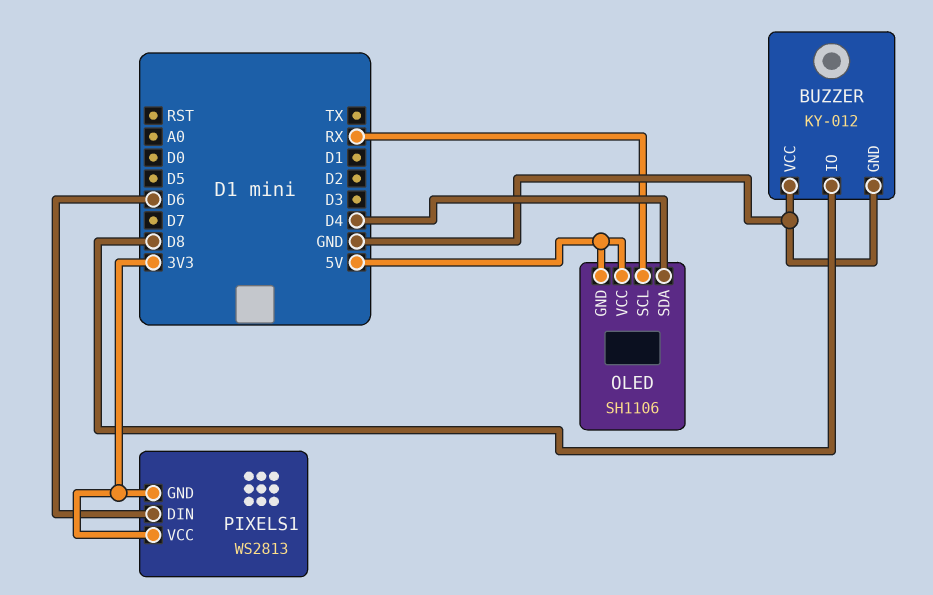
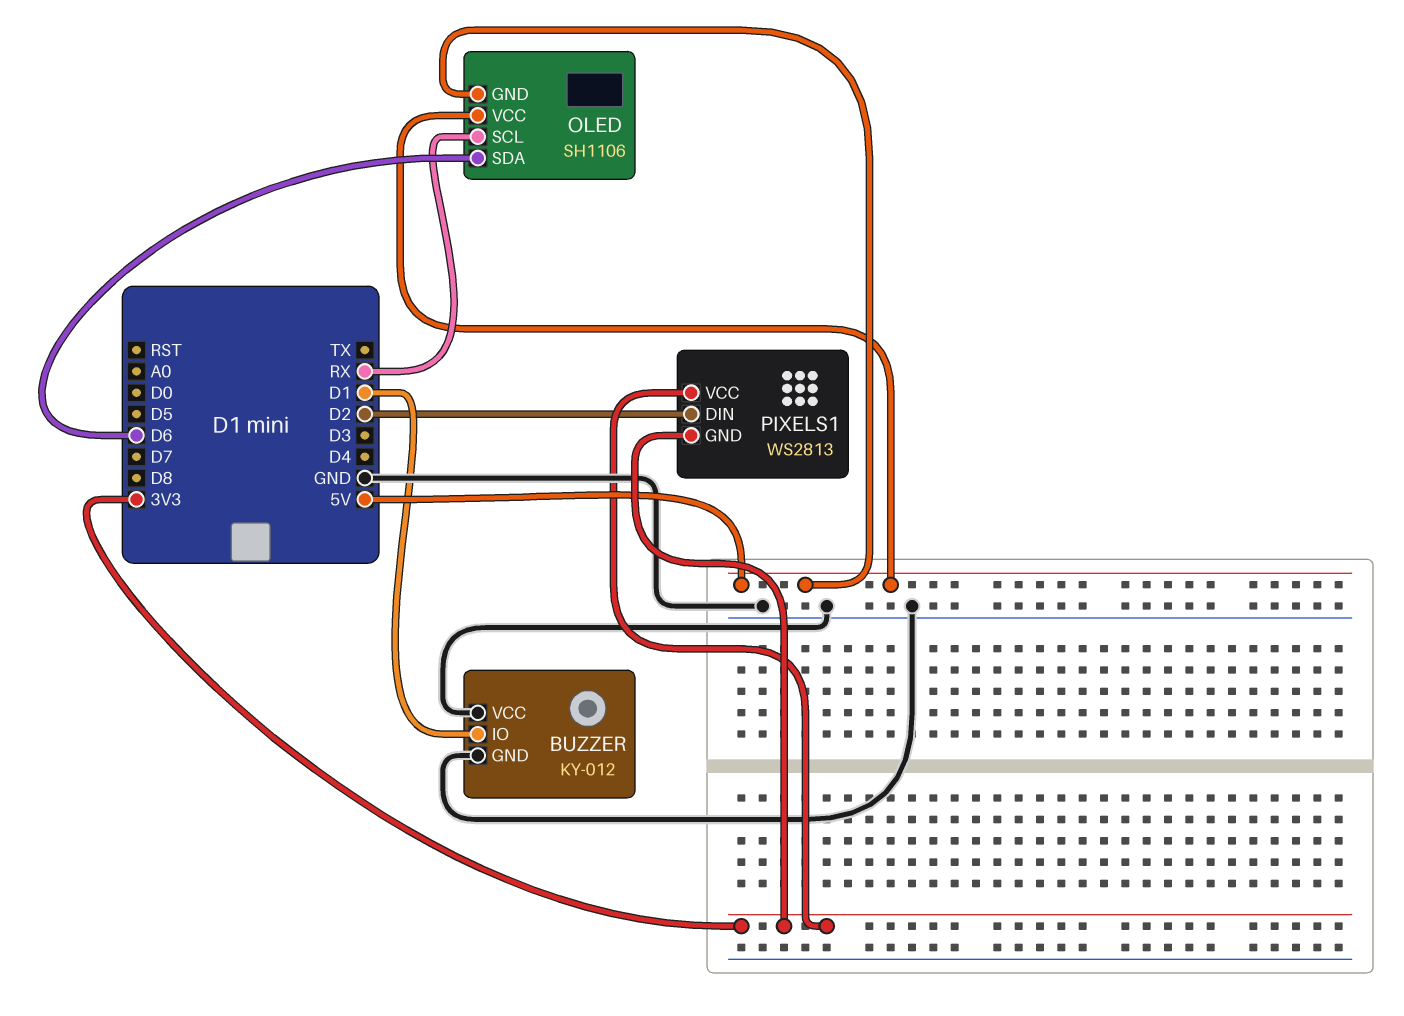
BUZZER pin IO: D8 -> D1
OLED pin SDA: D4 -> D6
PIXELS1 pin DIN: D6 -> D2

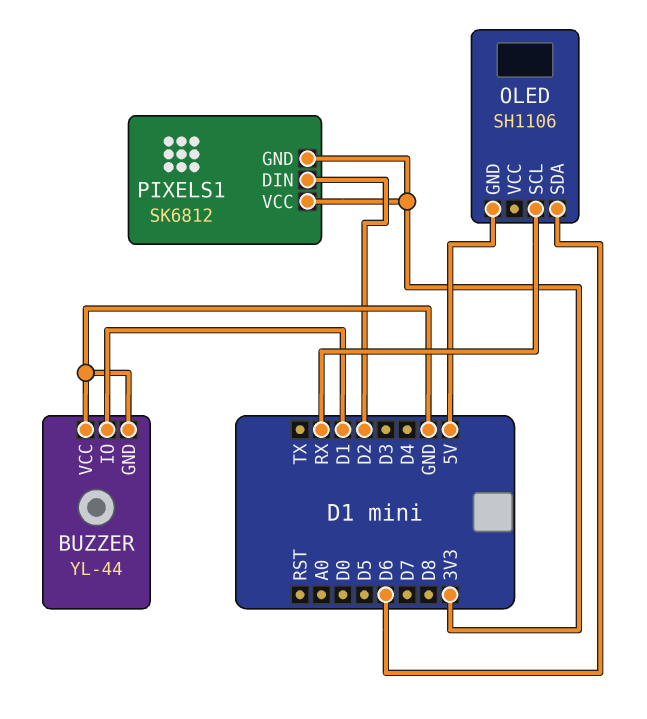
BUZZER: KY-012 -> YL-44
OLED pin VCC: 5V -> none
PIXELS1: WS2813 -> SK6812

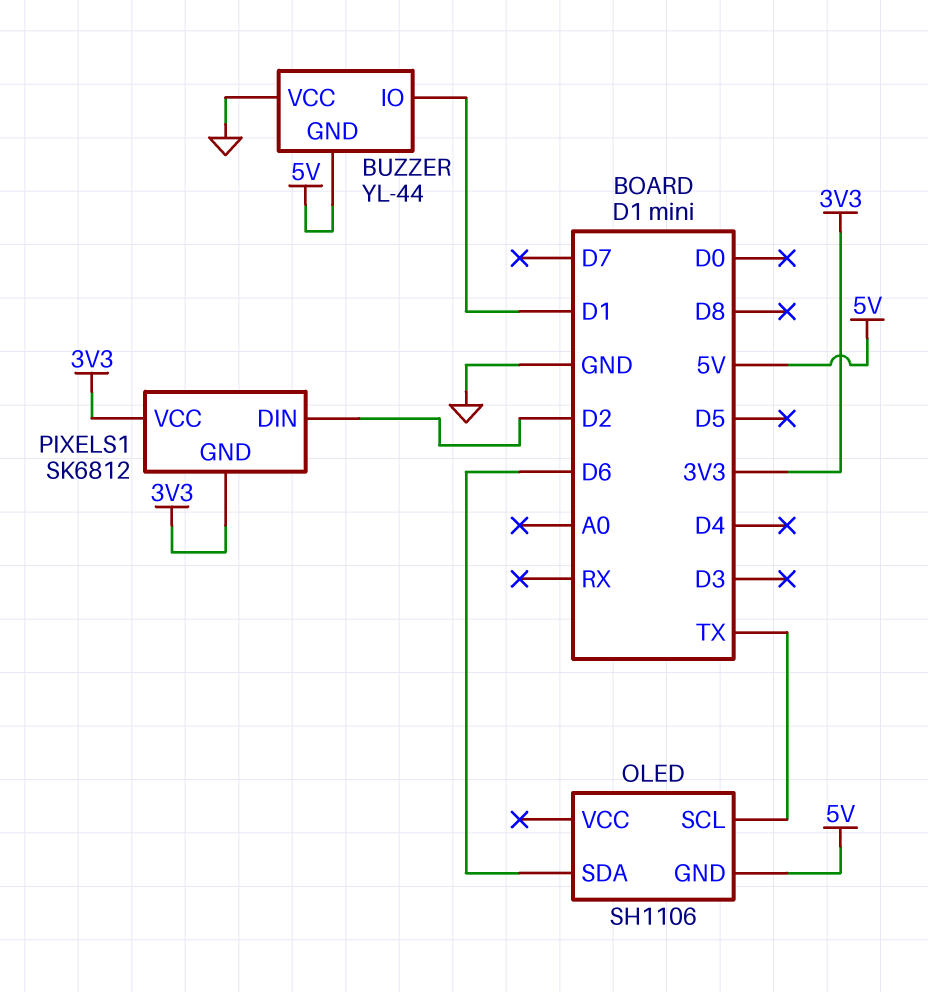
BUZZER pin GND: GND -> 5V
OLED pin SCL: RX -> TX

